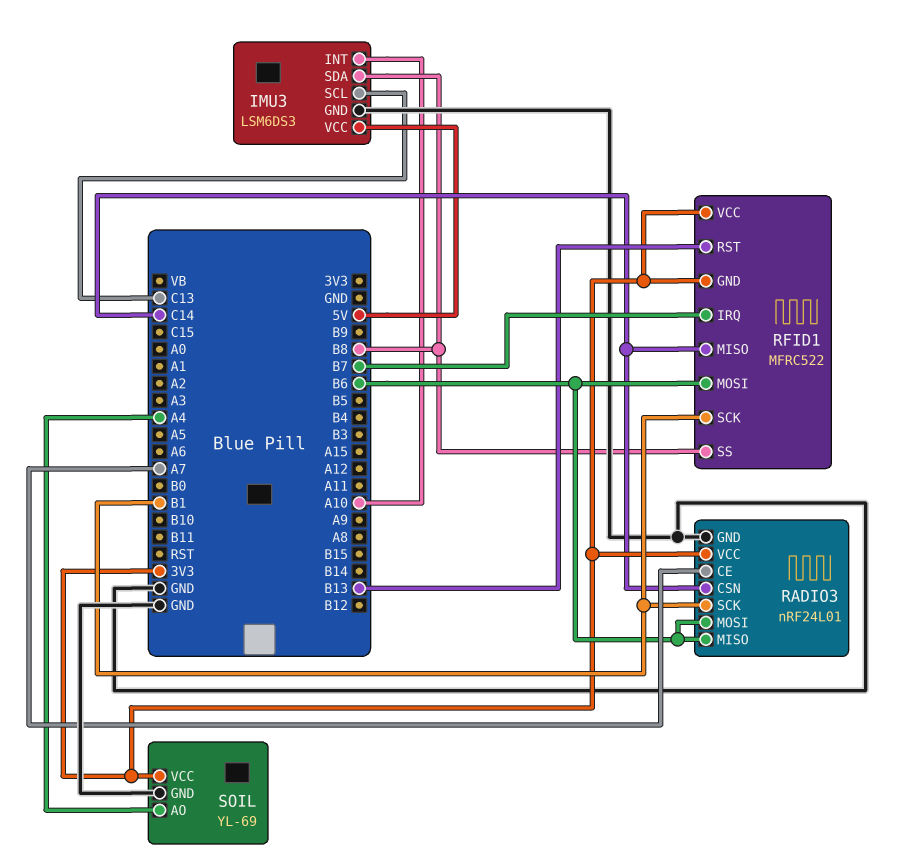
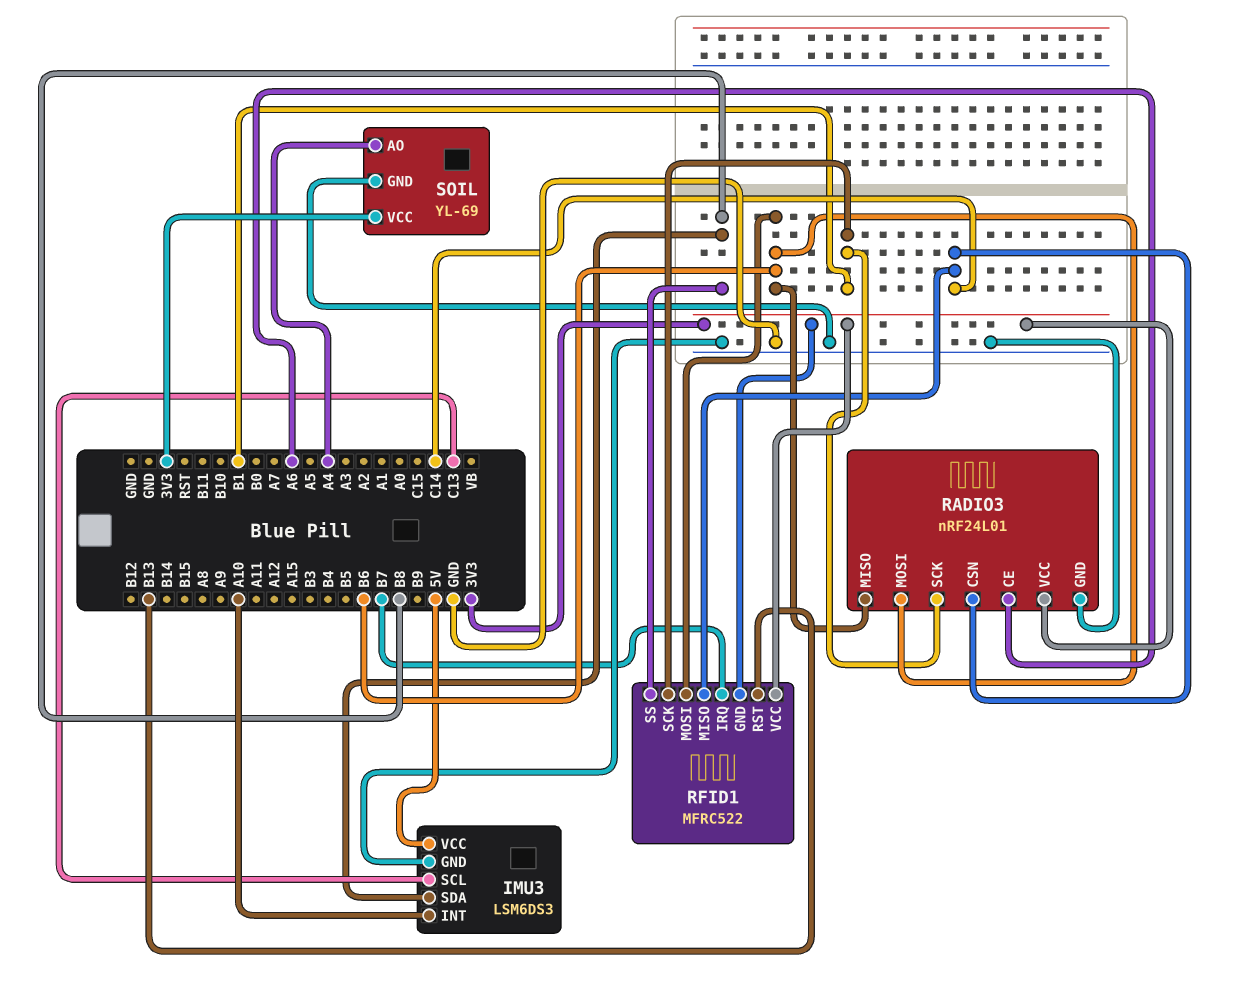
RADIO3 pin CE: A7 -> A6

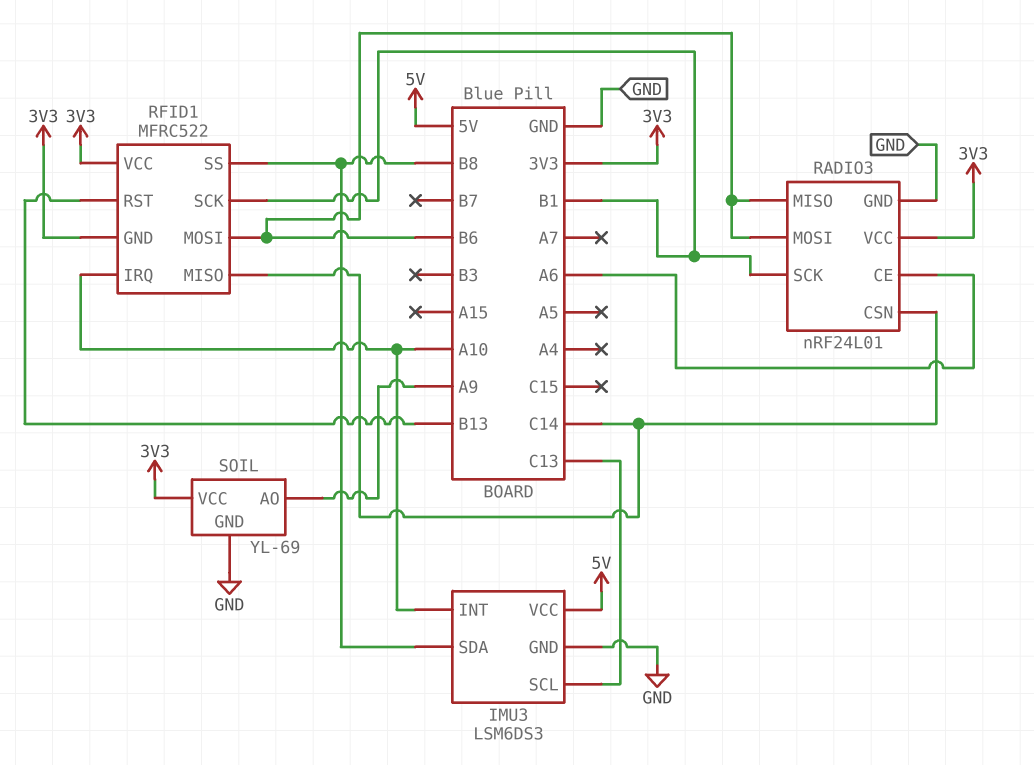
RFID1 pin IRQ: B7 -> A10
SOIL pin AO: A4 -> A9

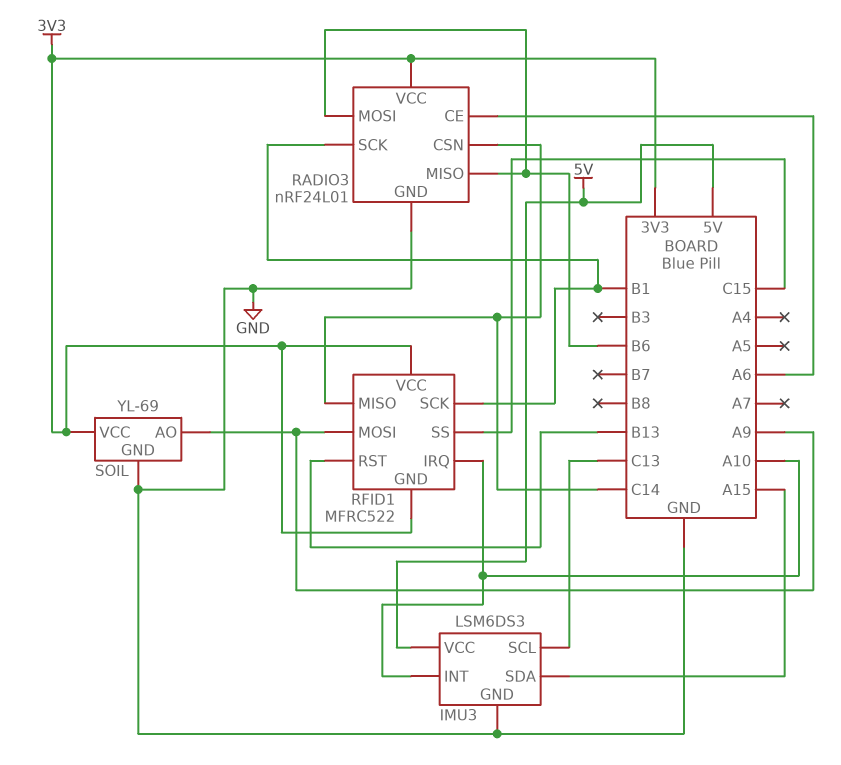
IMU3 pin SDA: B8 -> A15
RFID1 pin MOSI: B6 -> A9
RFID1 pin SS: B8 -> C15

